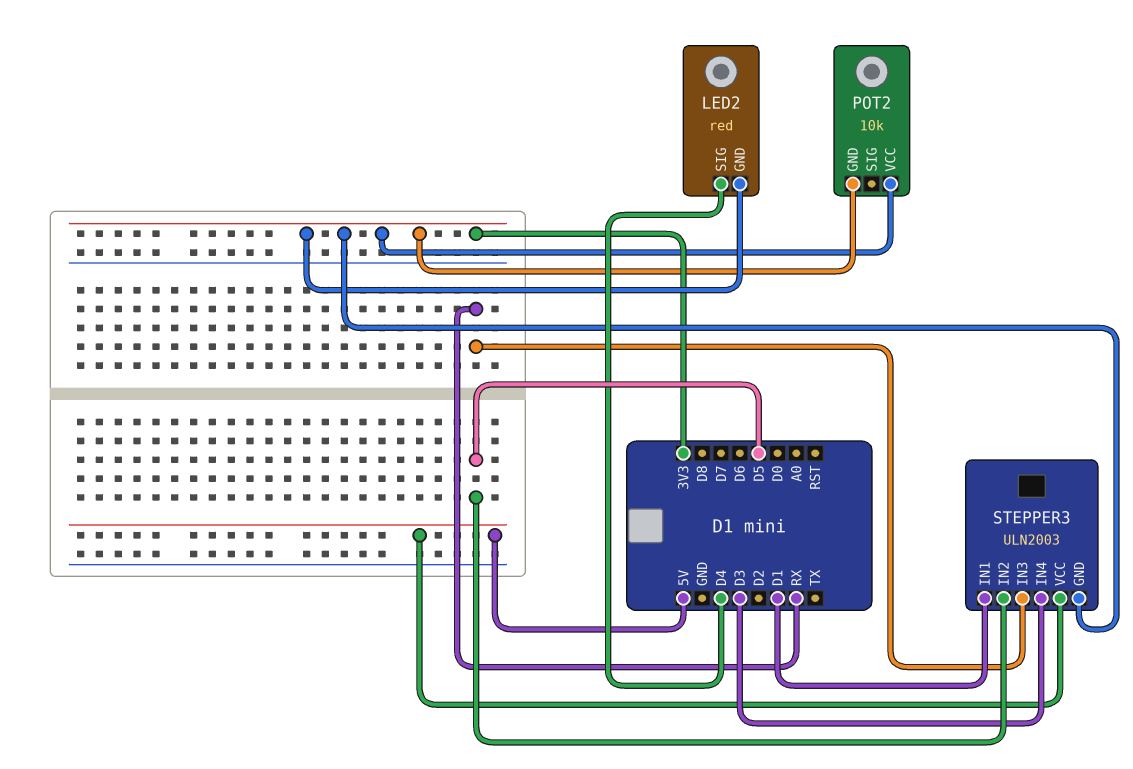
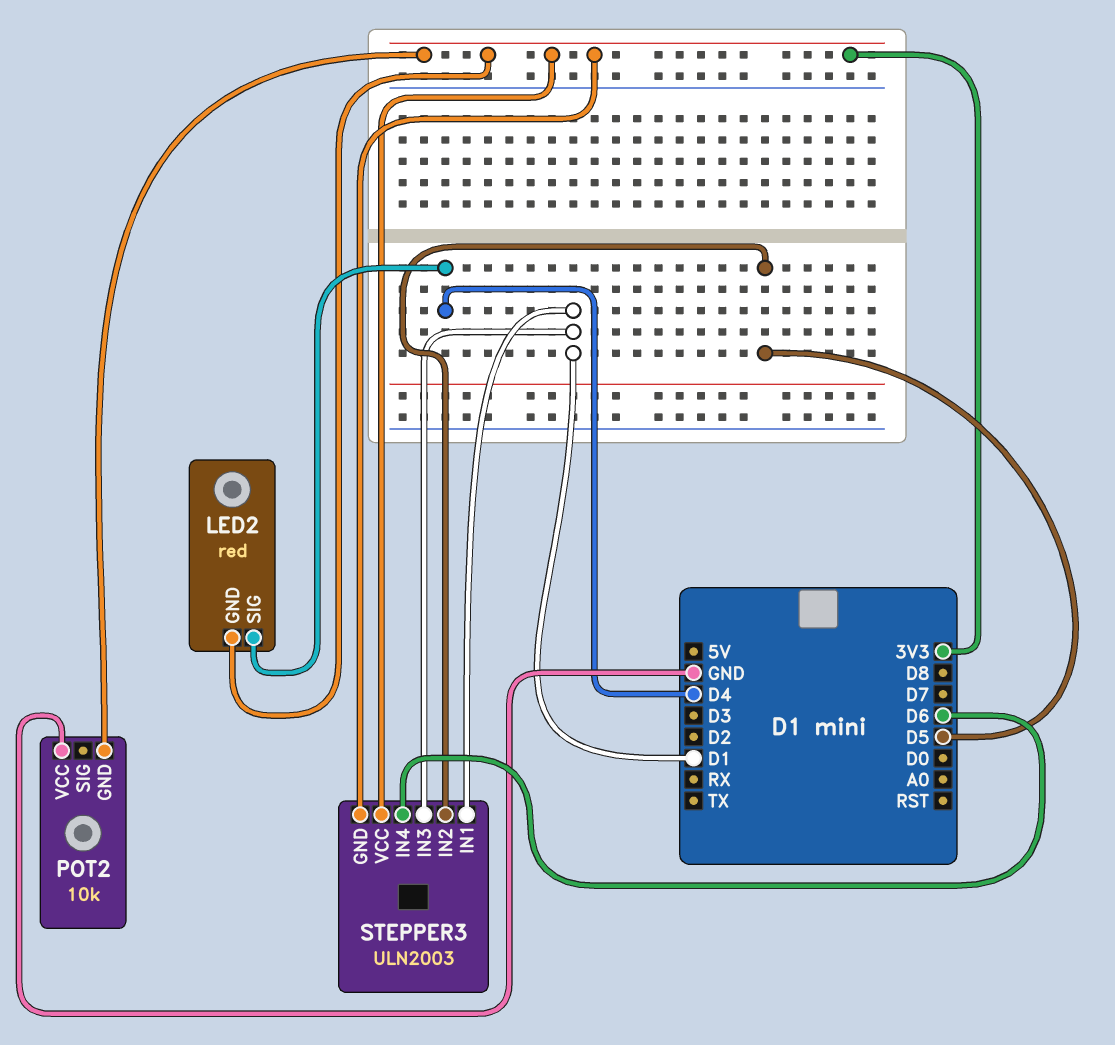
POT2 pin VCC: 3V3 -> GND
STEPPER3 pin IN3: RX -> D1
STEPPER3 pin IN4: D3 -> D6
STEPPER3 pin VCC: 5V -> 3V3

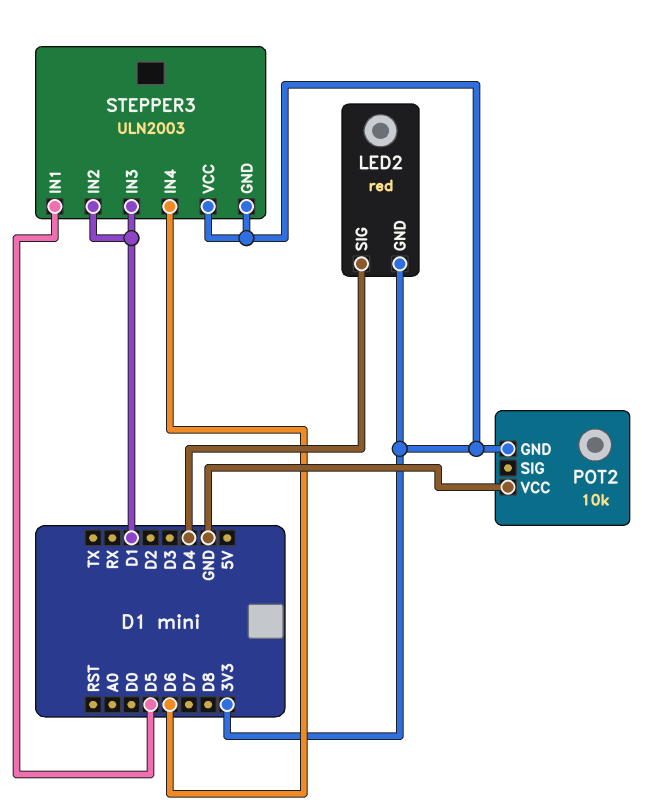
STEPPER3 pin IN1: D1 -> D5
STEPPER3 pin IN2: D5 -> D1

